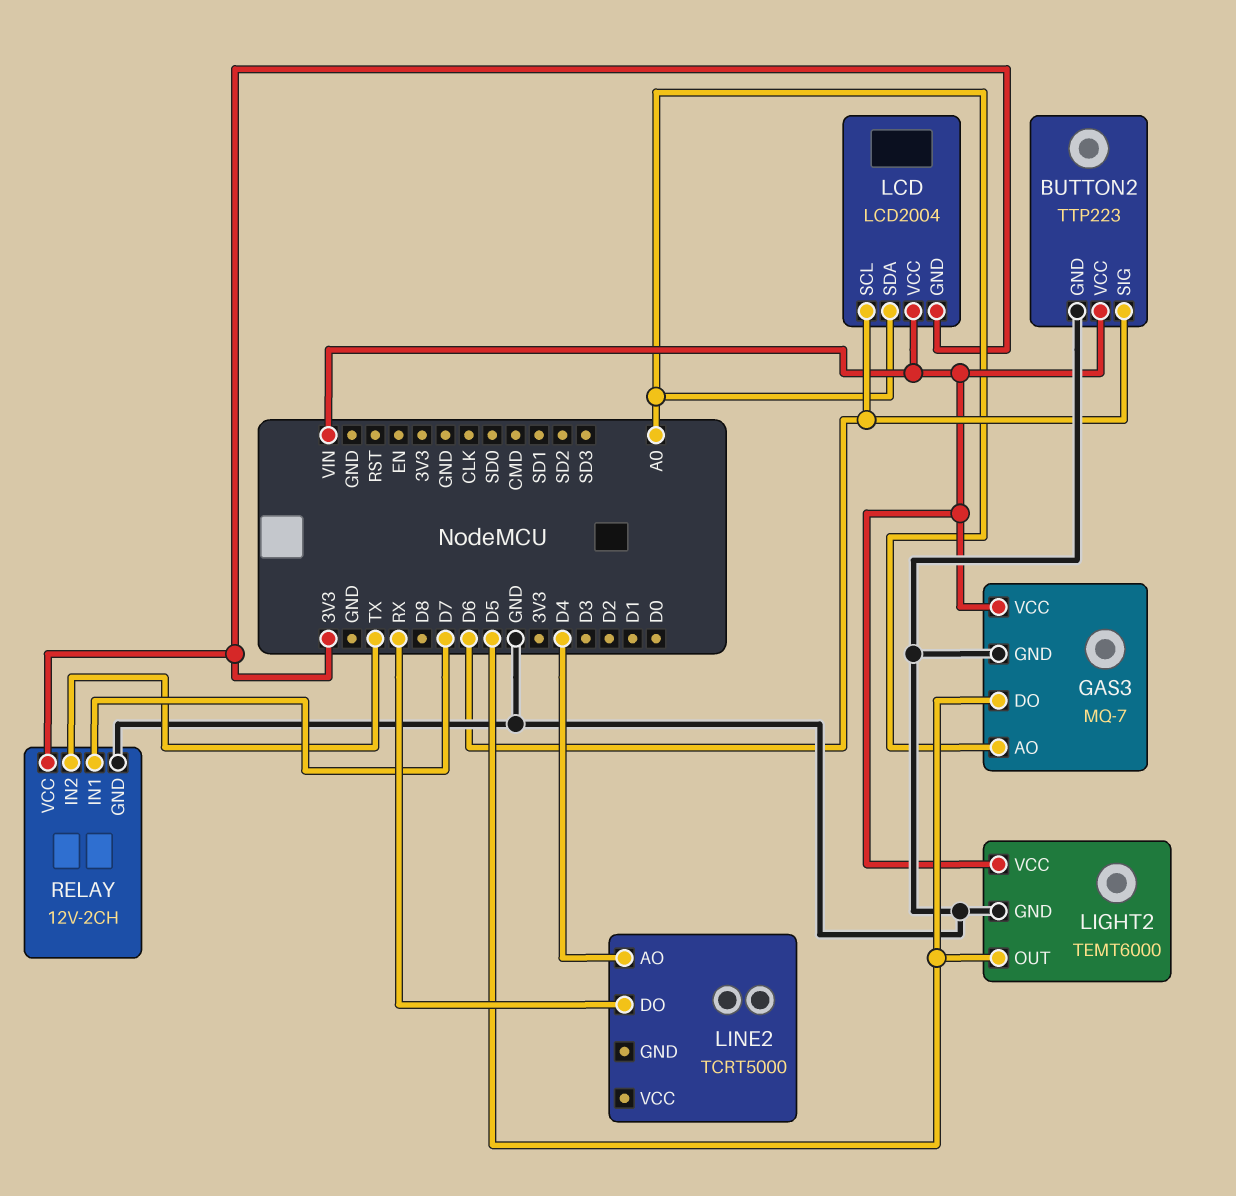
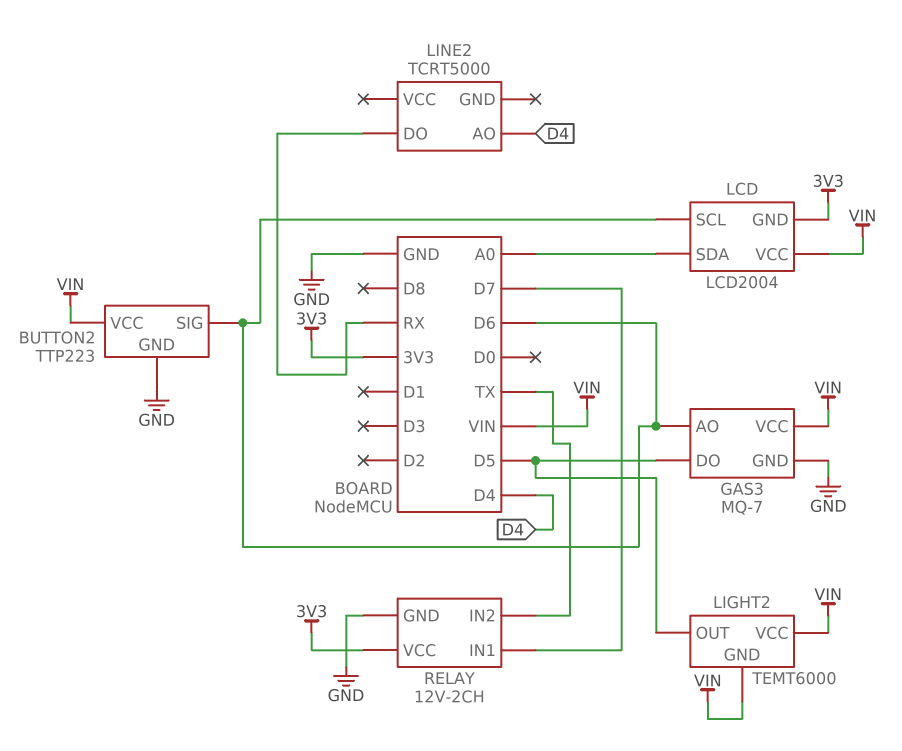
GAS3 pin AO: A0 -> D6
LIGHT2 pin GND: GND -> VIN

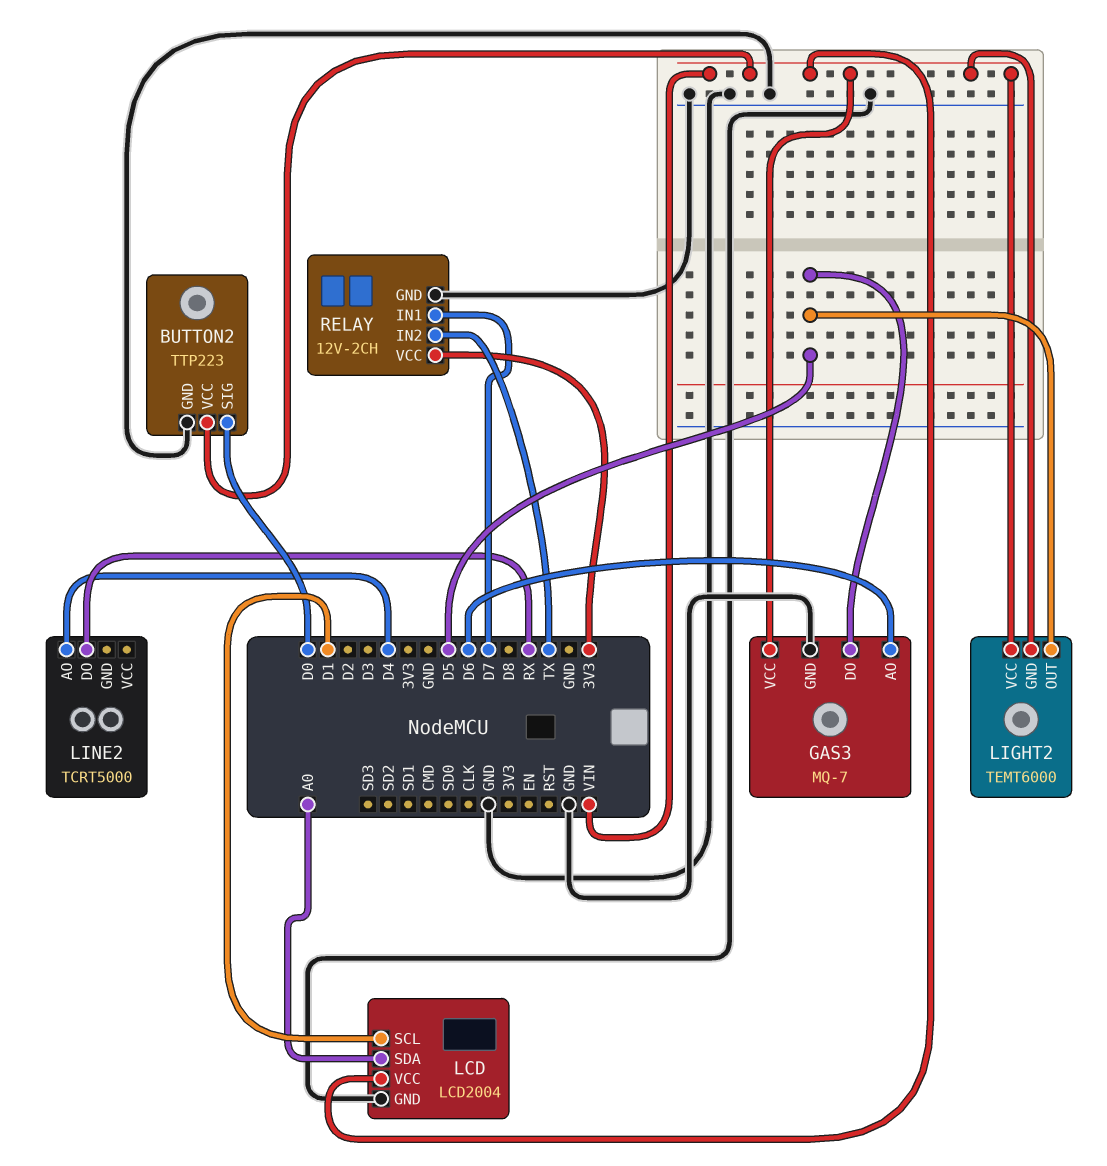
BUTTON2 pin SIG: D6 -> D0
LCD pin GND: 3V3 -> GND
LCD pin SCL: D6 -> D1

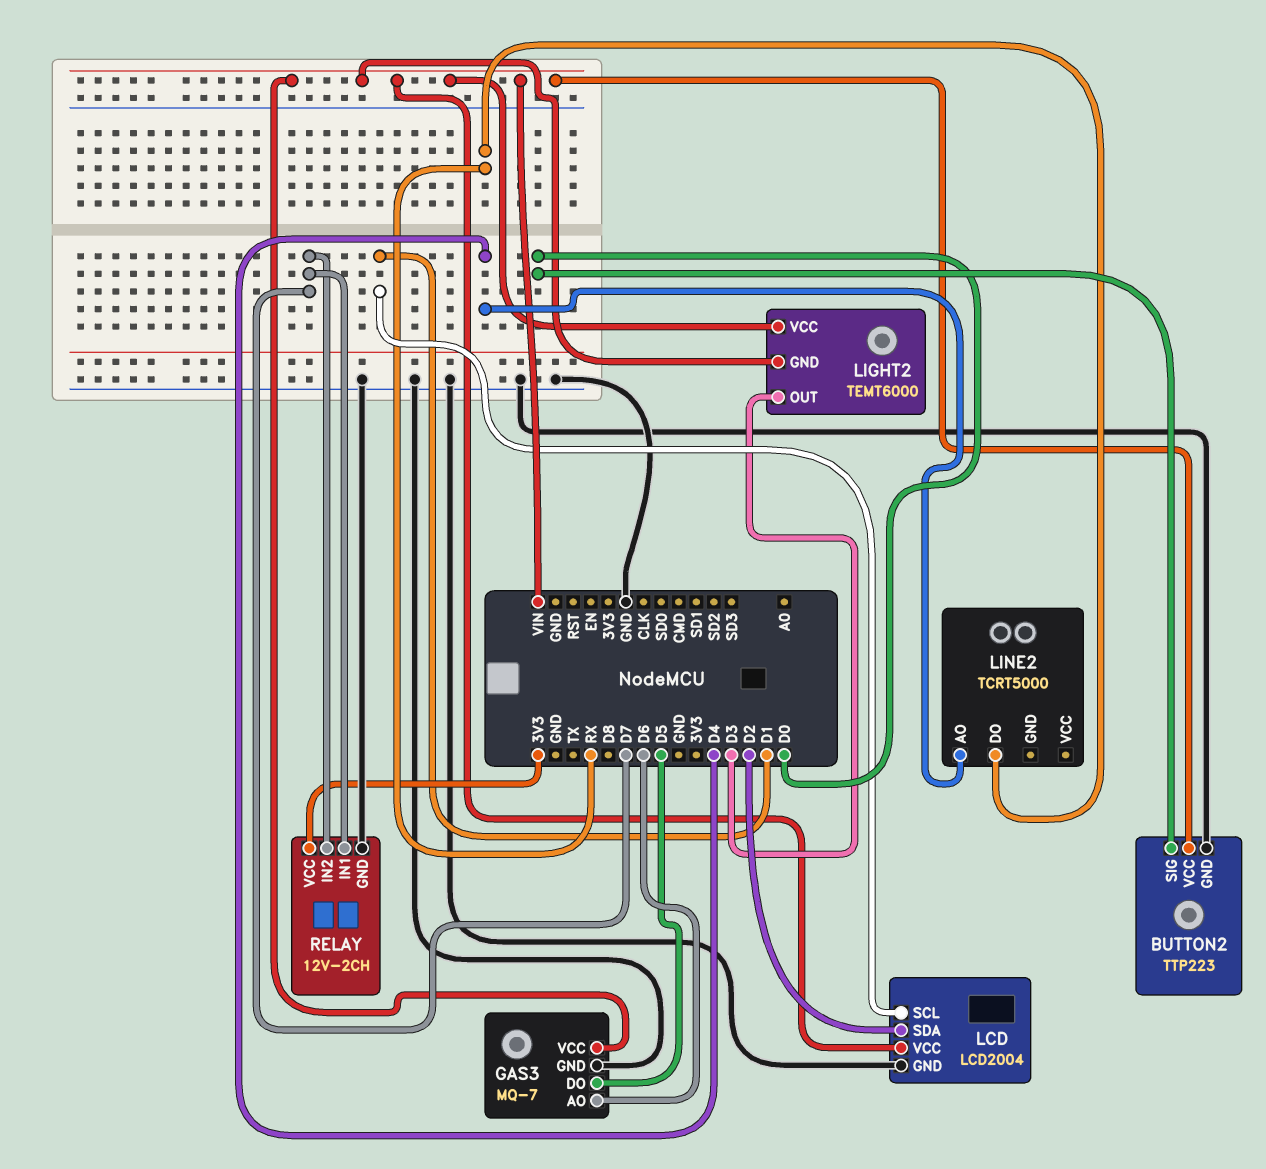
LCD pin SDA: A0 -> D2
LIGHT2 pin OUT: D5 -> D3
RELAY pin IN2: TX -> D7

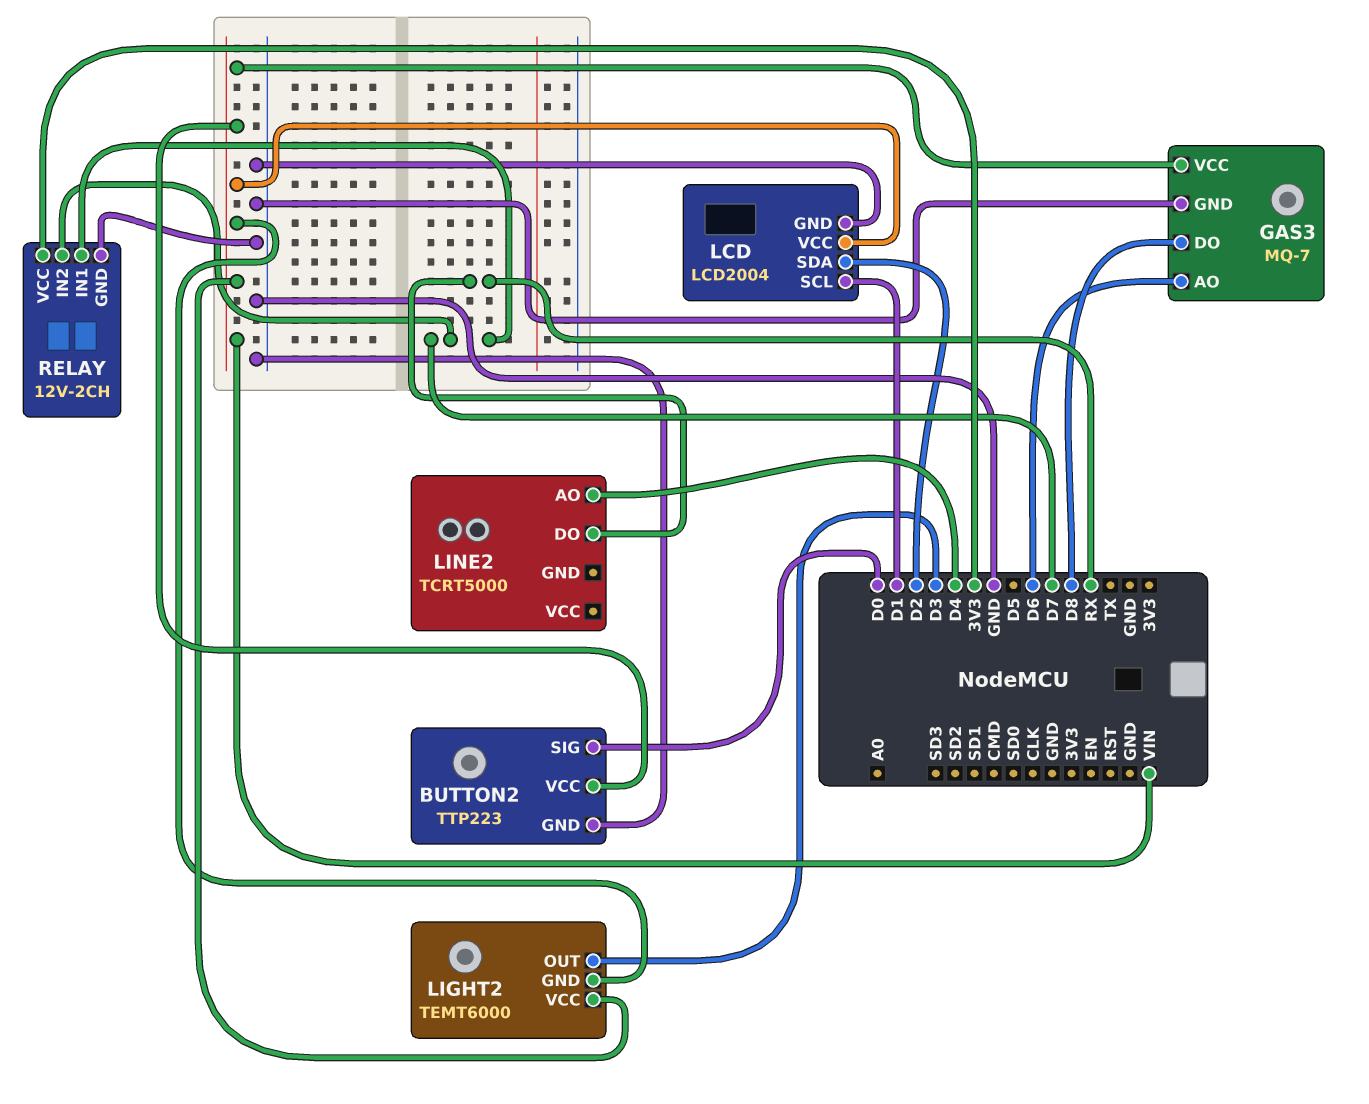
GAS3 pin DO: D5 -> D8

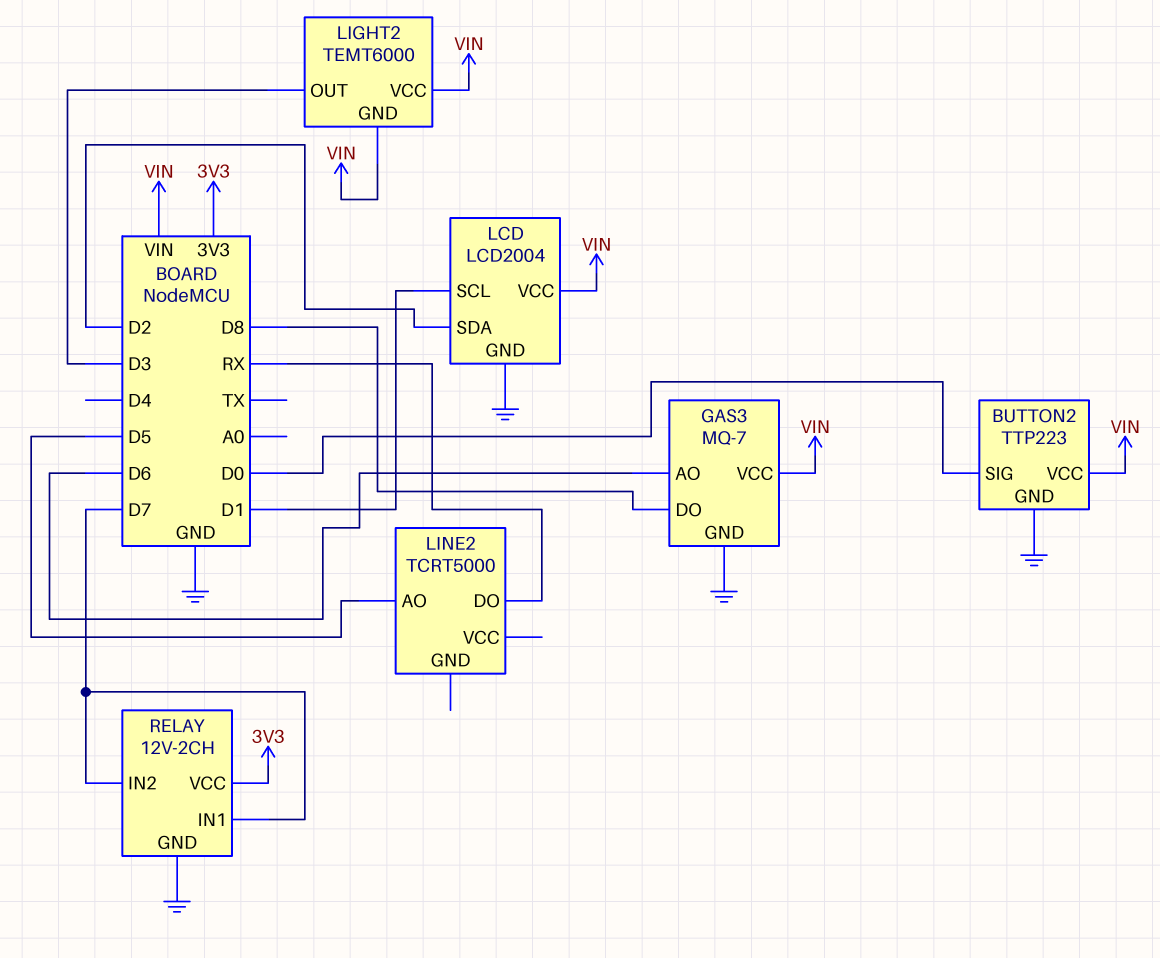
LINE2 pin AO: D4 -> D5

